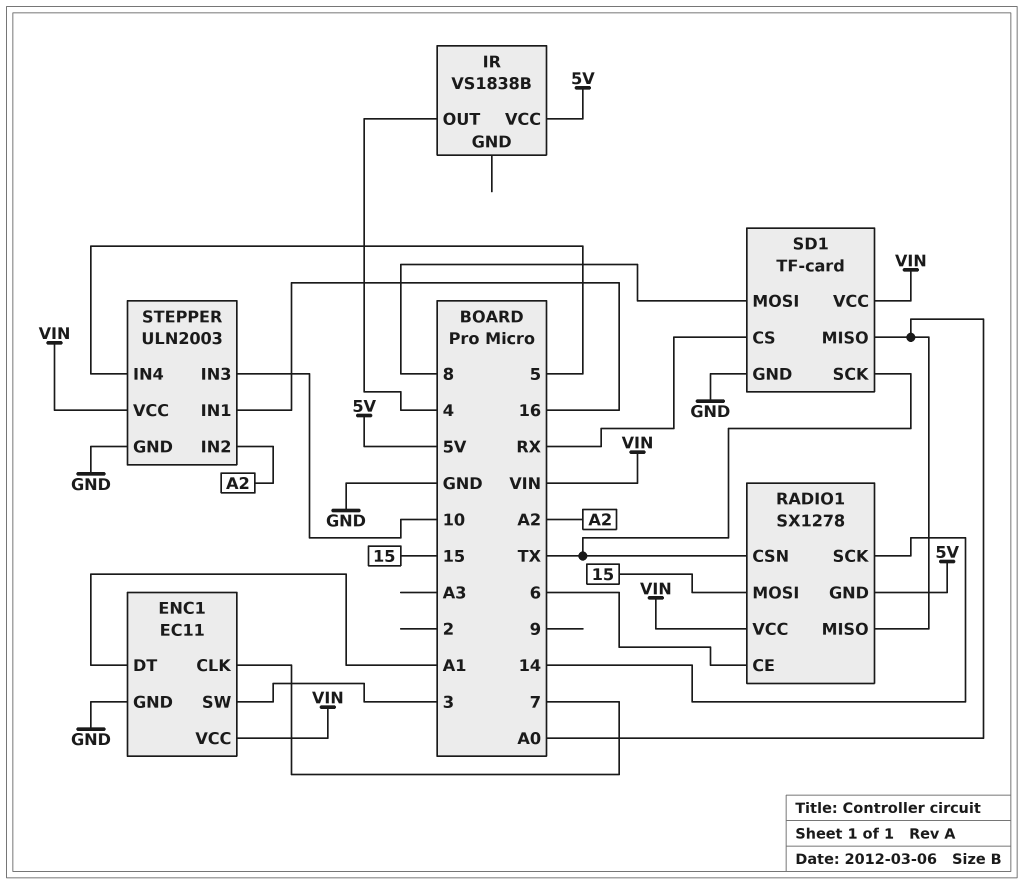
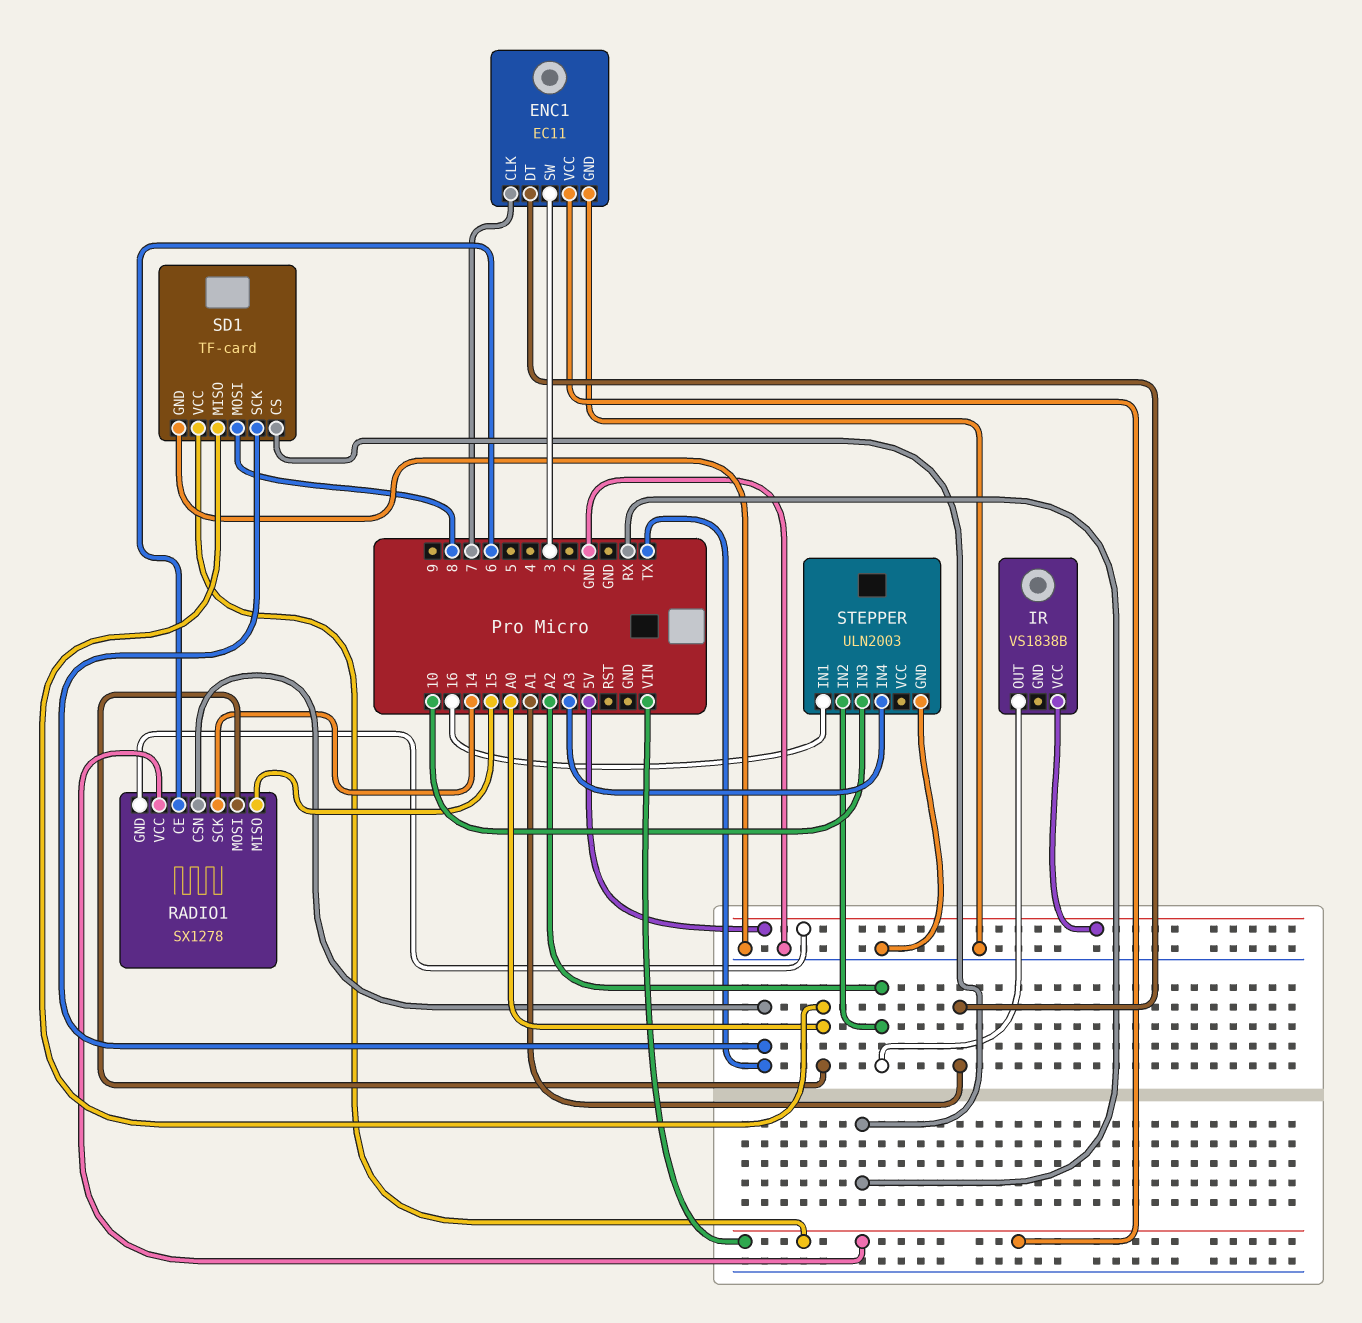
IR pin OUT: 4 -> A2
RADIO1 pin MISO: A0 -> 15
RADIO1 pin MOSI: 15 -> A0
STEPPER pin IN4: 5 -> A3
STEPPER pin VCC: VIN -> none

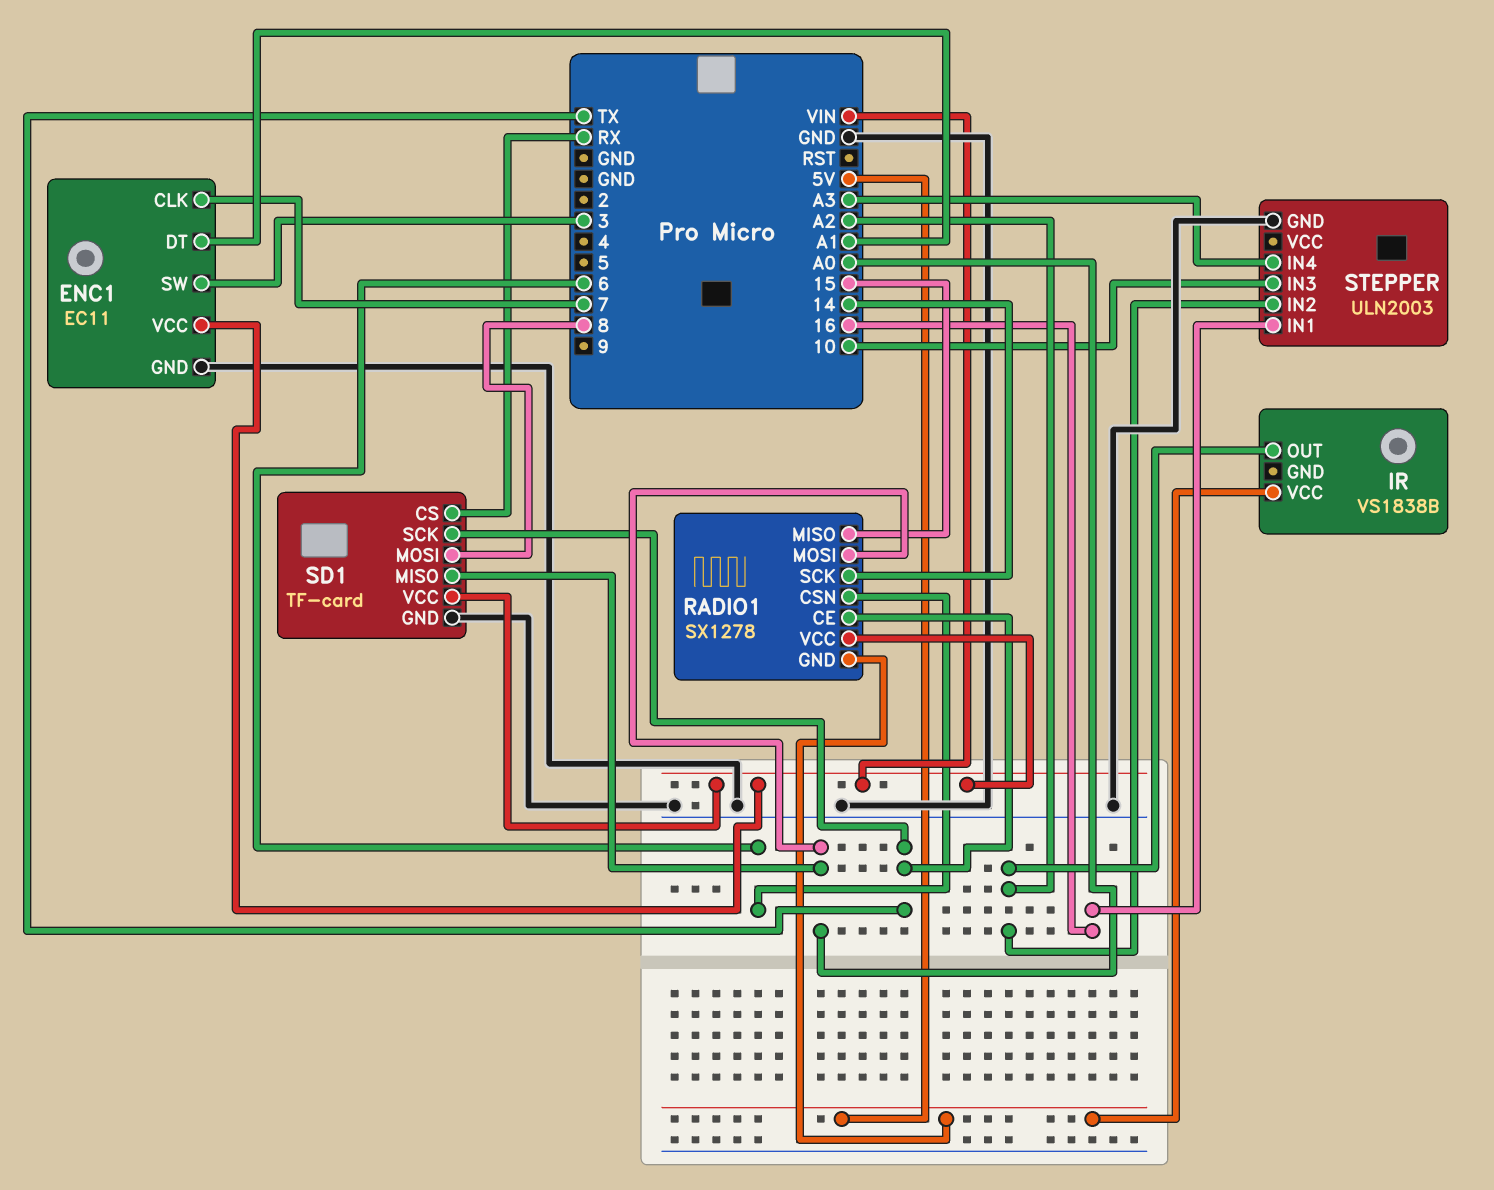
RADIO1 pin CE: 6 -> TX
RADIO1 pin CSN: TX -> 6

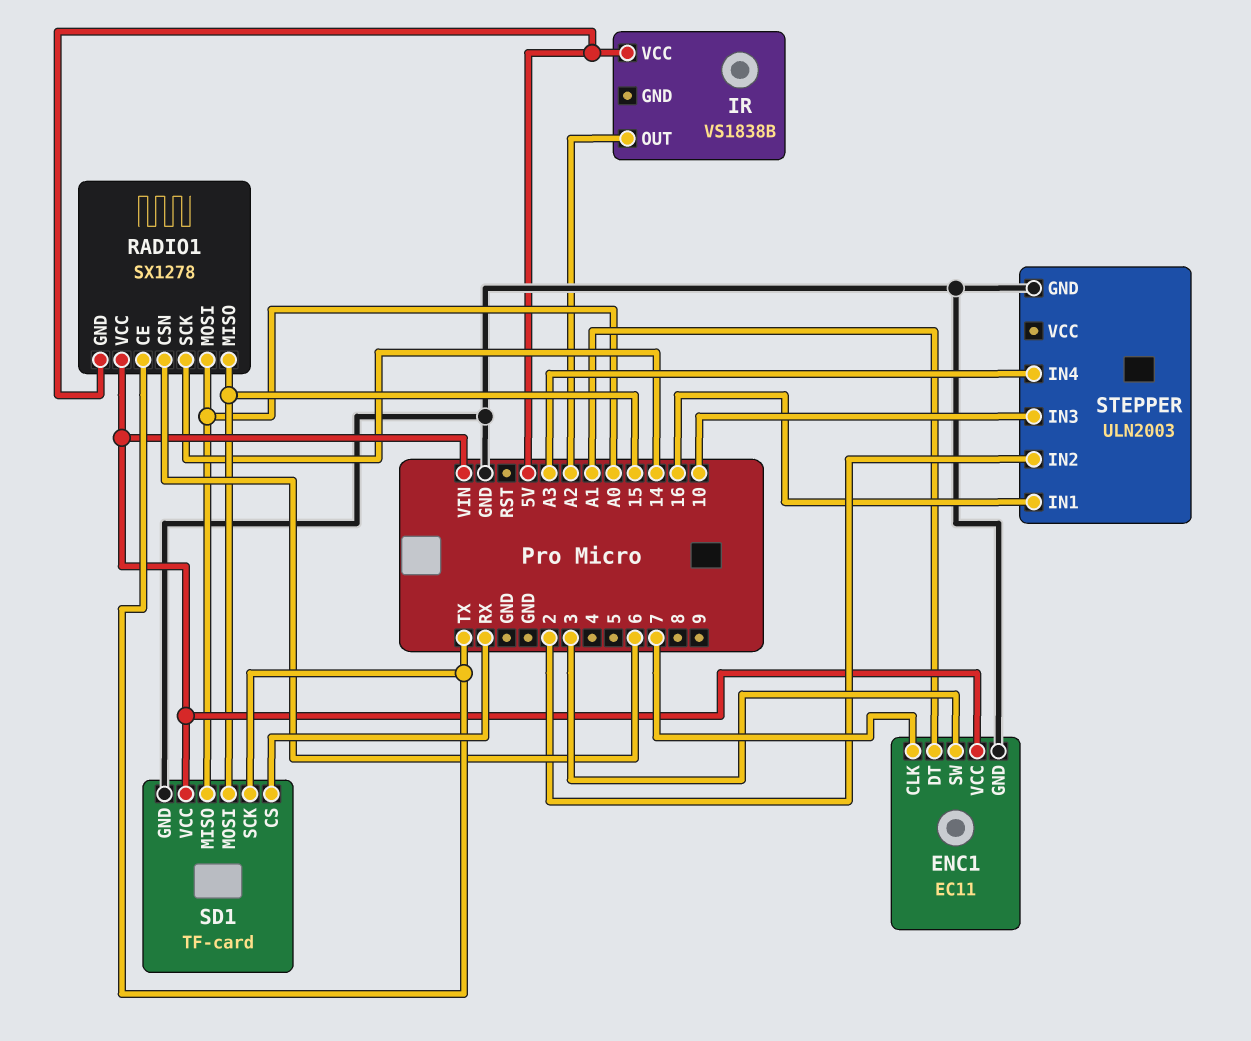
SD1 pin MOSI: 8 -> 15
STEPPER pin IN2: A2 -> 2

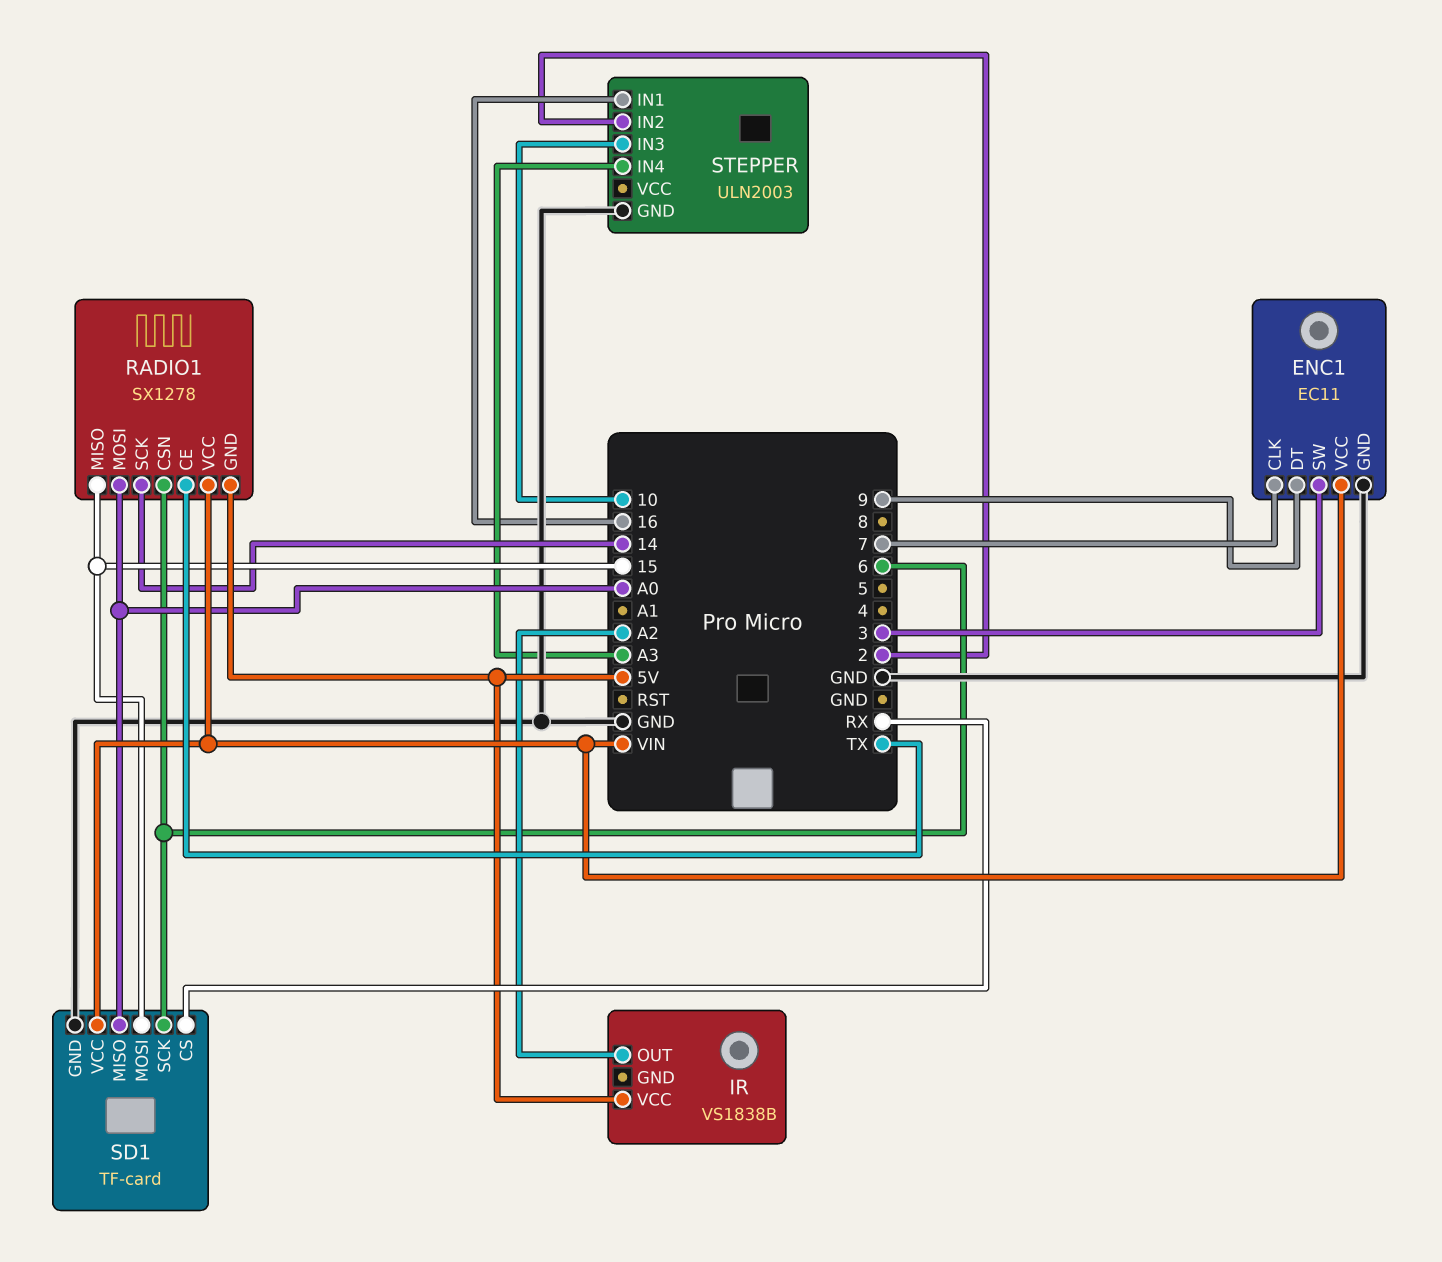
ENC1 pin DT: A1 -> 9
SD1 pin SCK: TX -> 6

